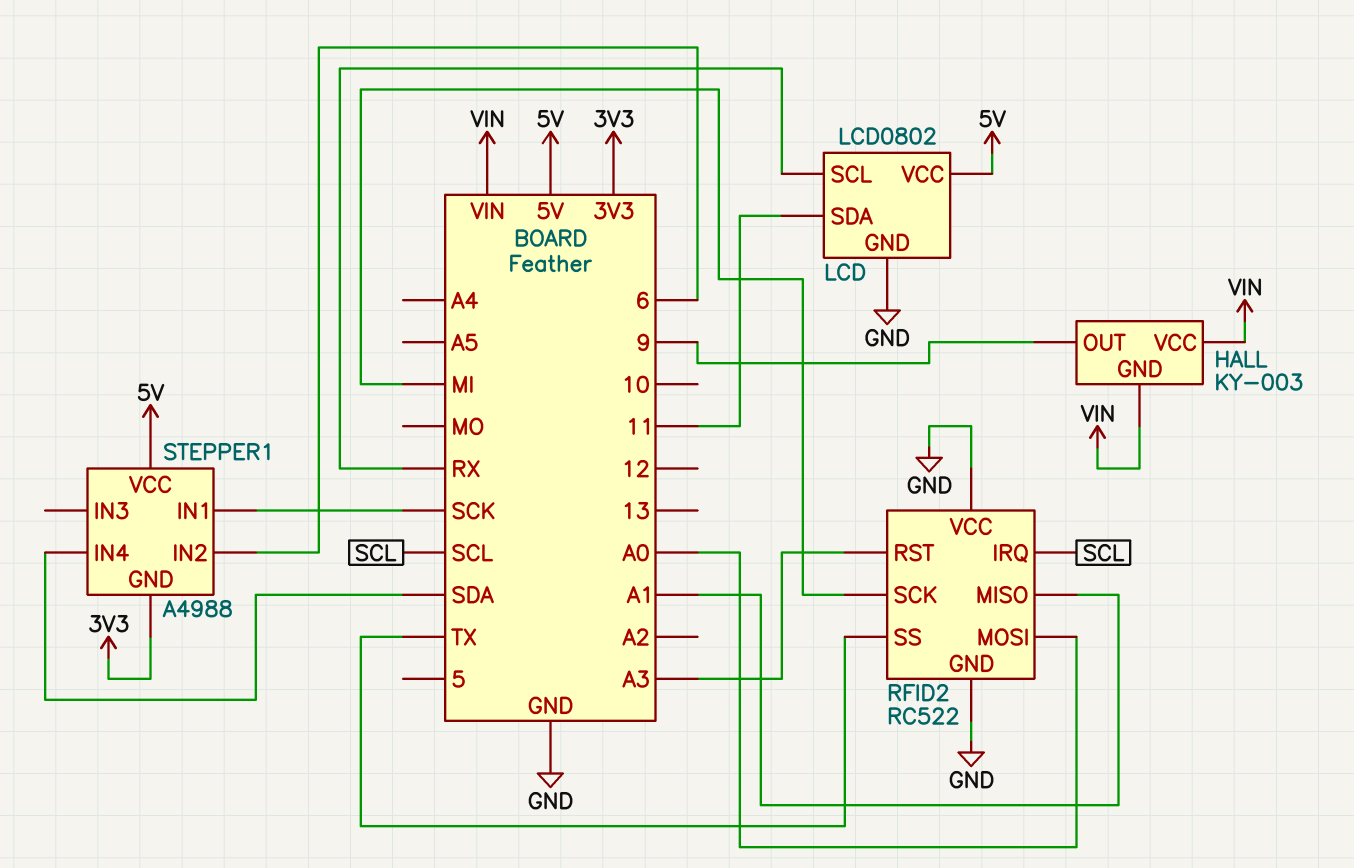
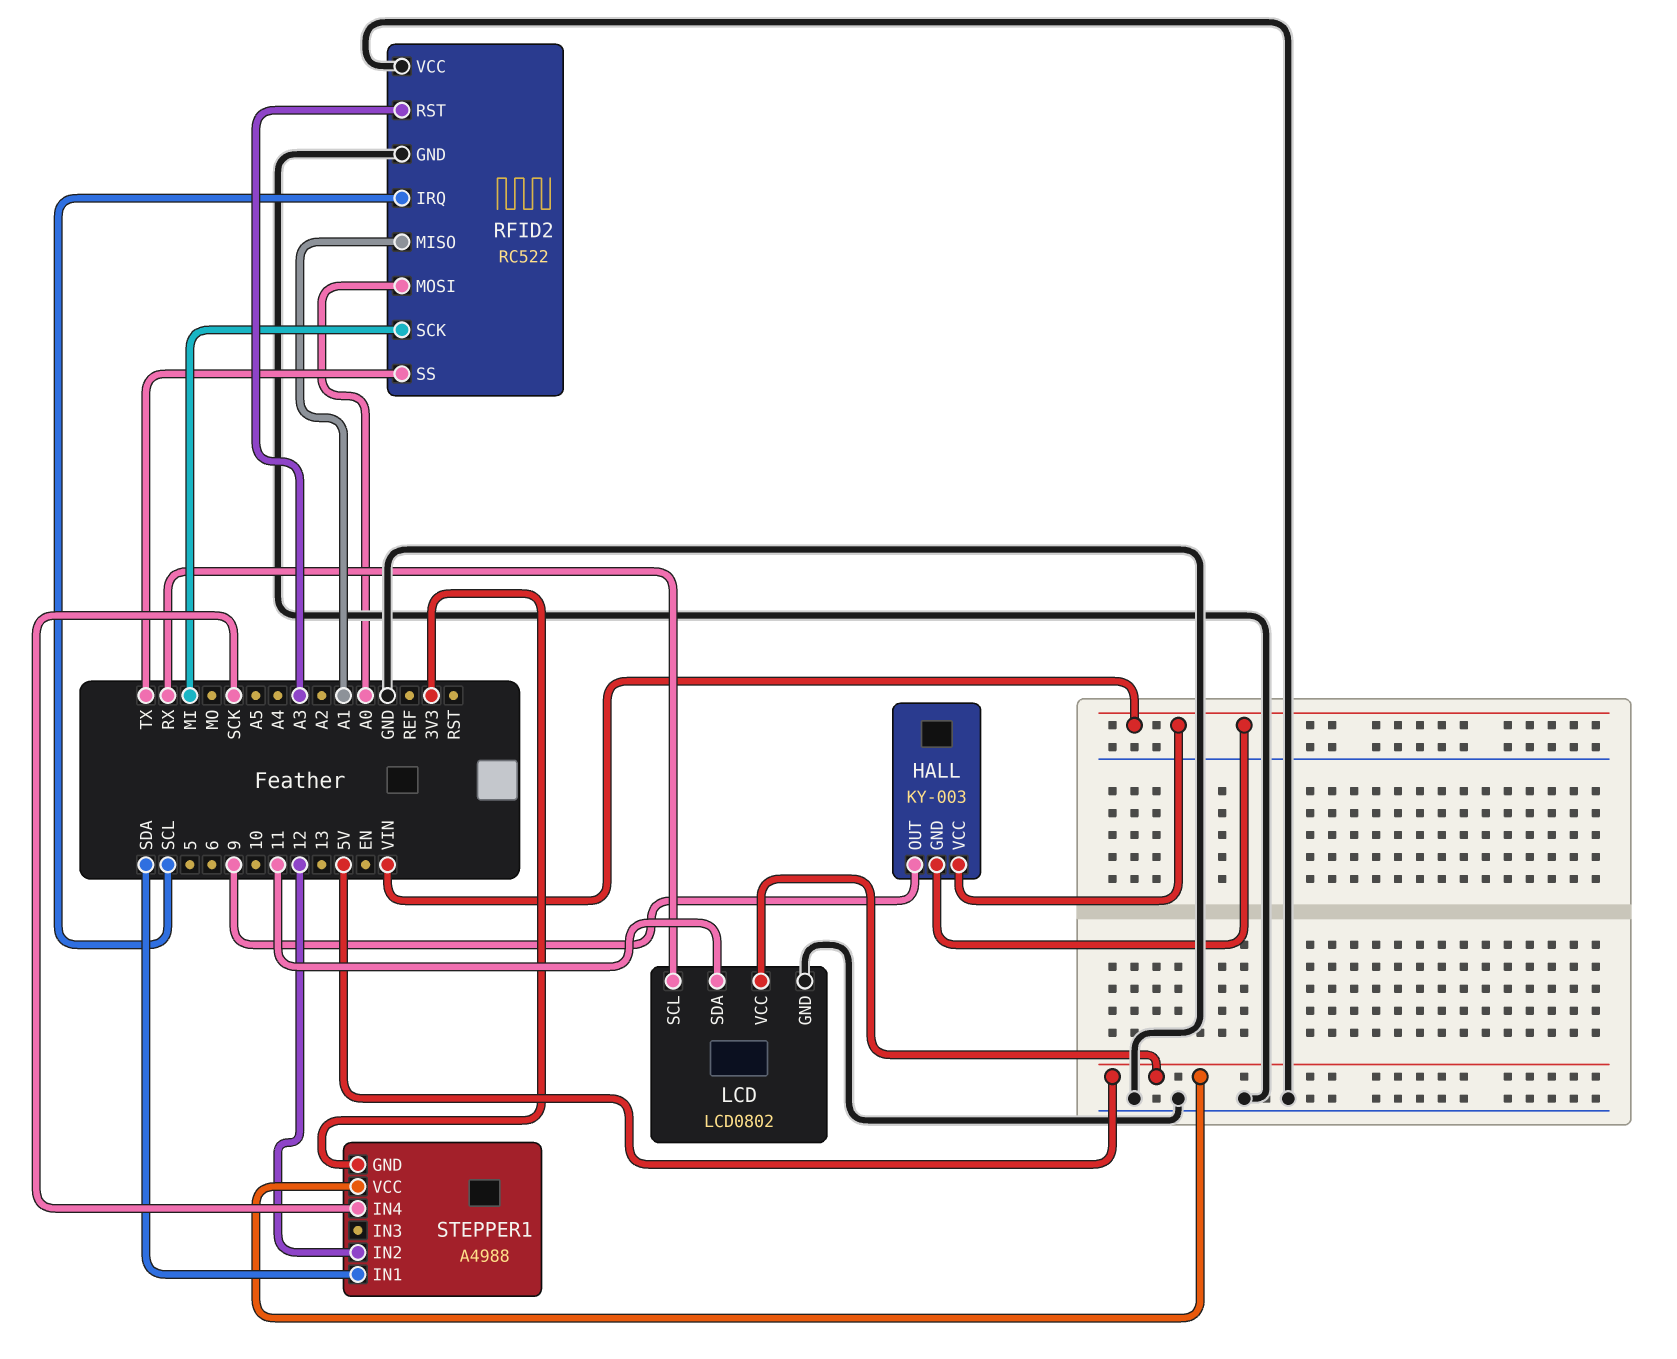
STEPPER1 pin IN1: SCK -> SDA
STEPPER1 pin IN2: 6 -> 12
STEPPER1 pin IN4: SDA -> SCK

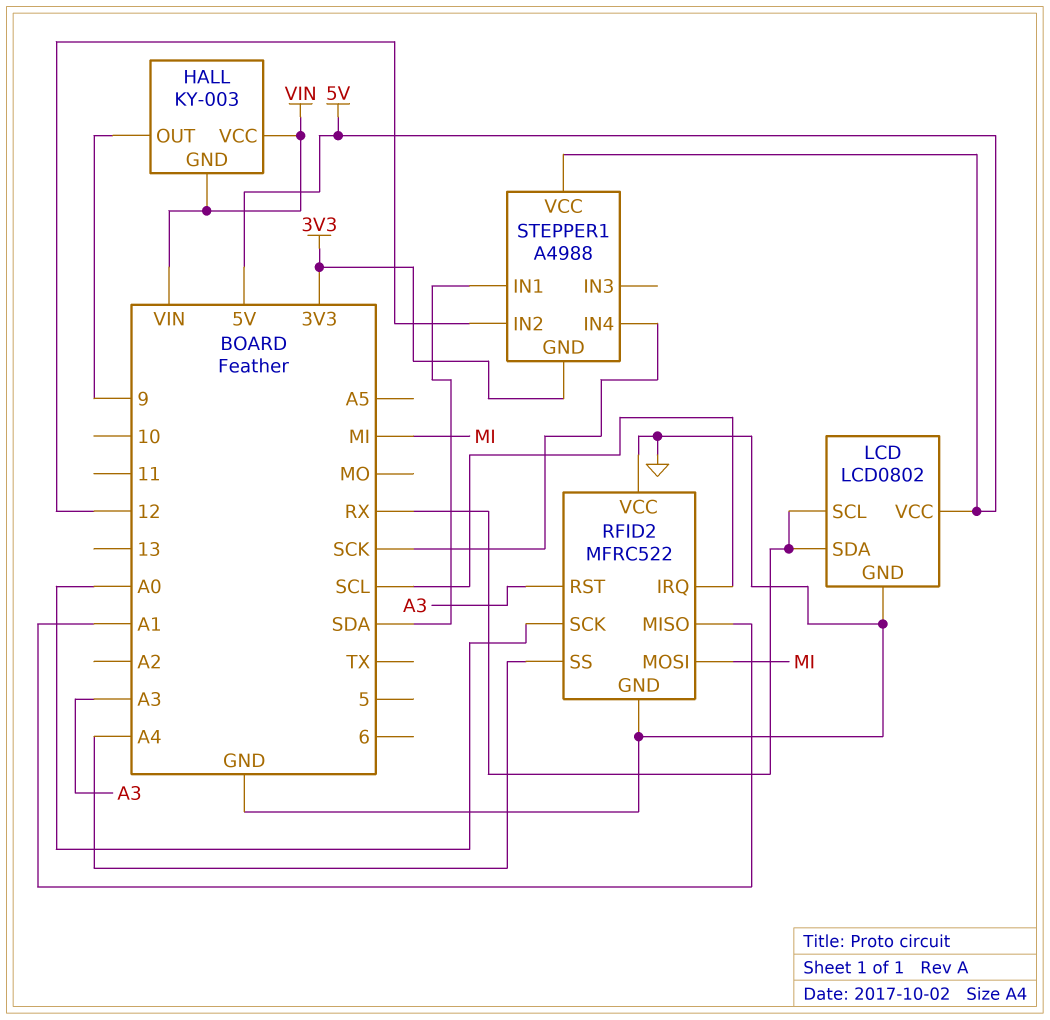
LCD pin SDA: 11 -> RX
RFID2: RC522 -> MFRC522
RFID2 pin MOSI: A0 -> MI
RFID2 pin SCK: MI -> A0
RFID2 pin SS: TX -> A4

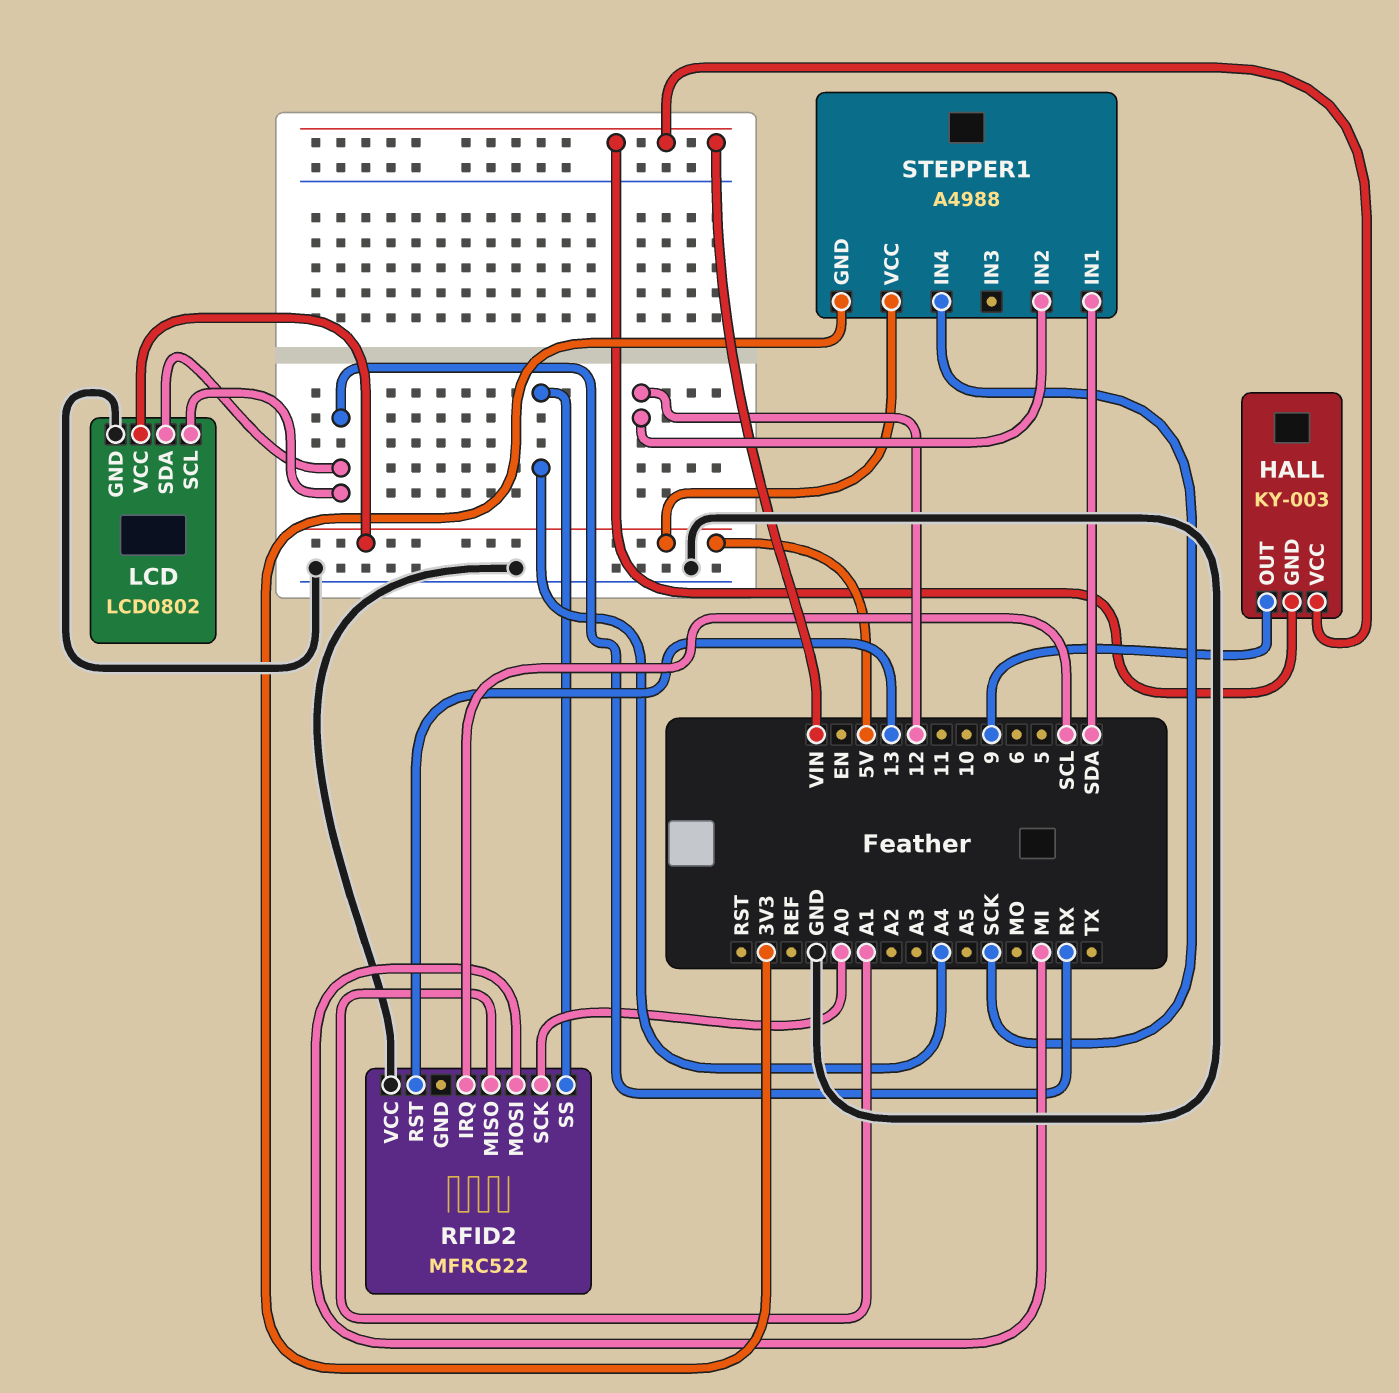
RFID2 pin GND: GND -> none
RFID2 pin RST: A3 -> 13

